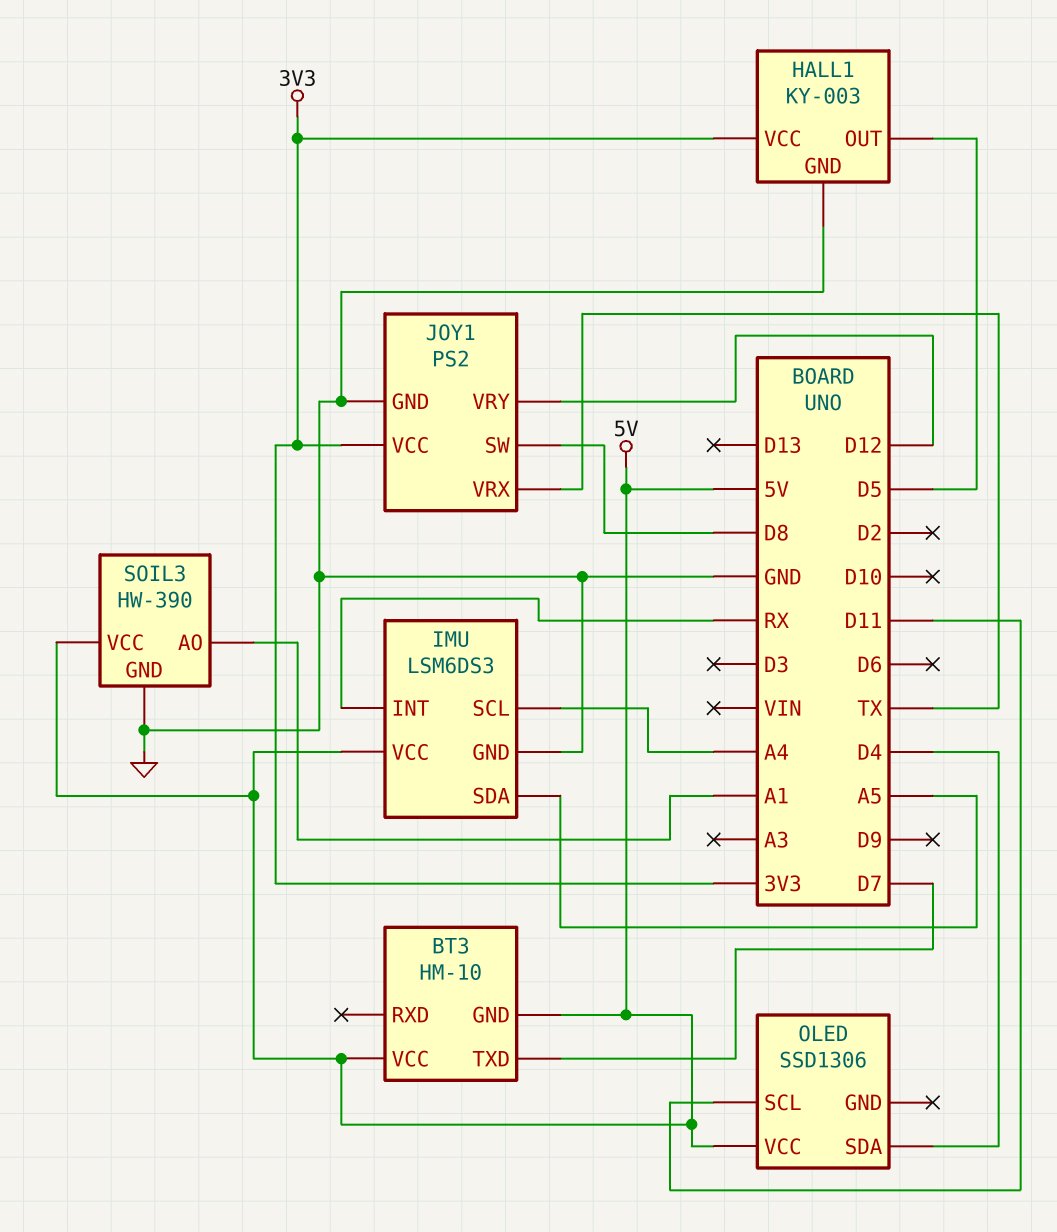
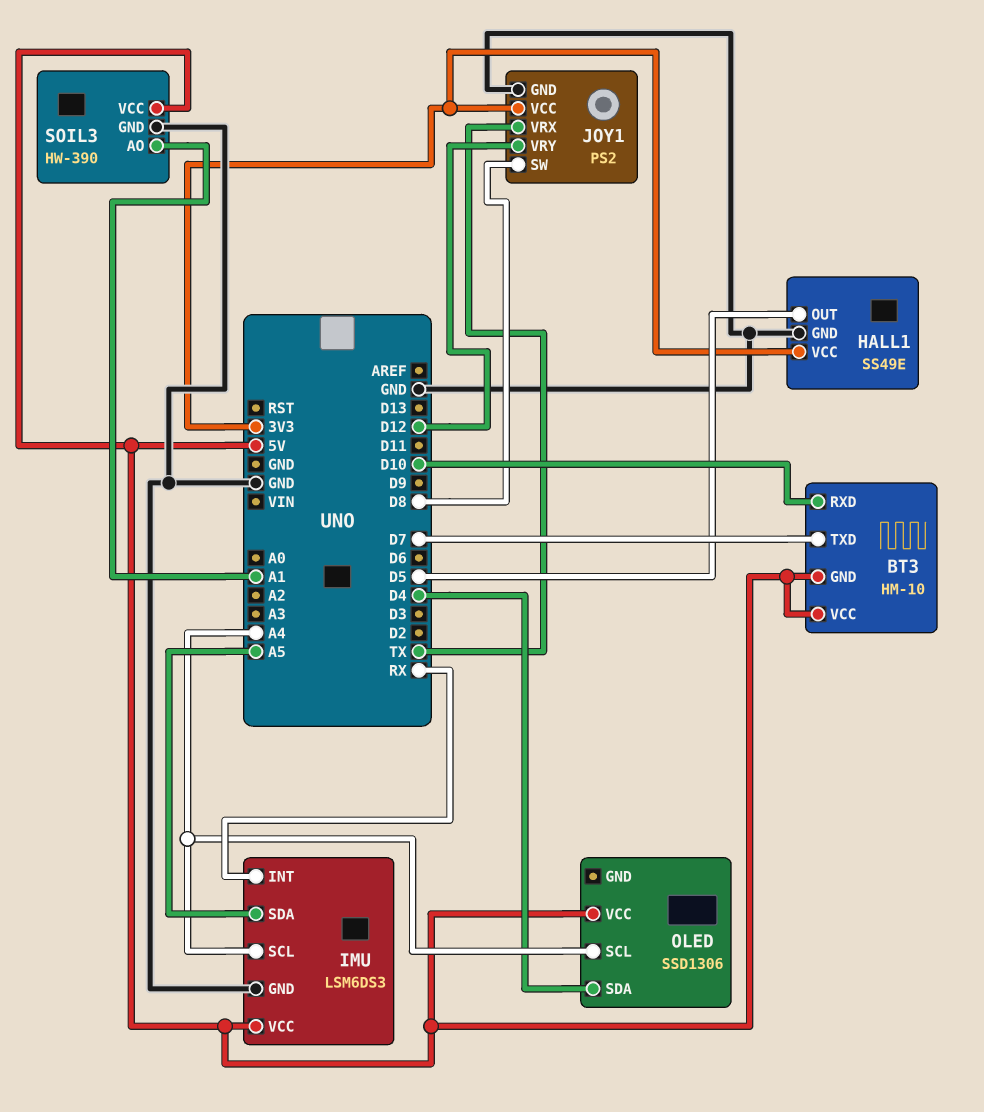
BT3 pin RXD: none -> D10
HALL1: KY-003 -> SS49E
OLED pin SCL: D11 -> A4

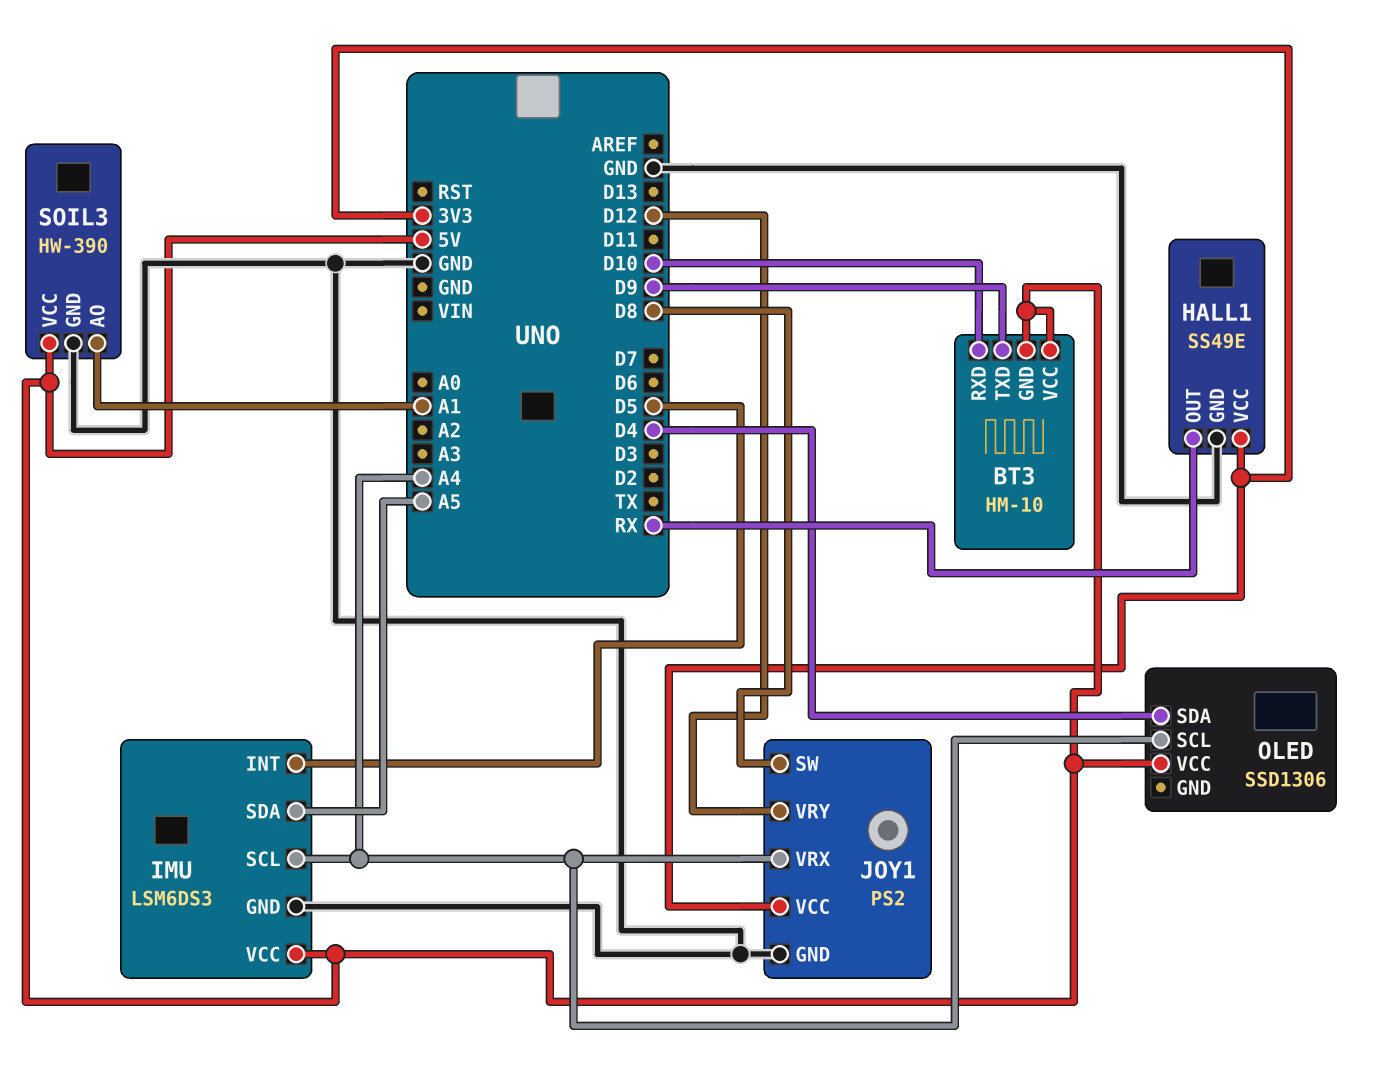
BT3 pin TXD: D7 -> D9
HALL1 pin OUT: D5 -> RX
IMU pin INT: RX -> D5
JOY1 pin VRX: TX -> A4

